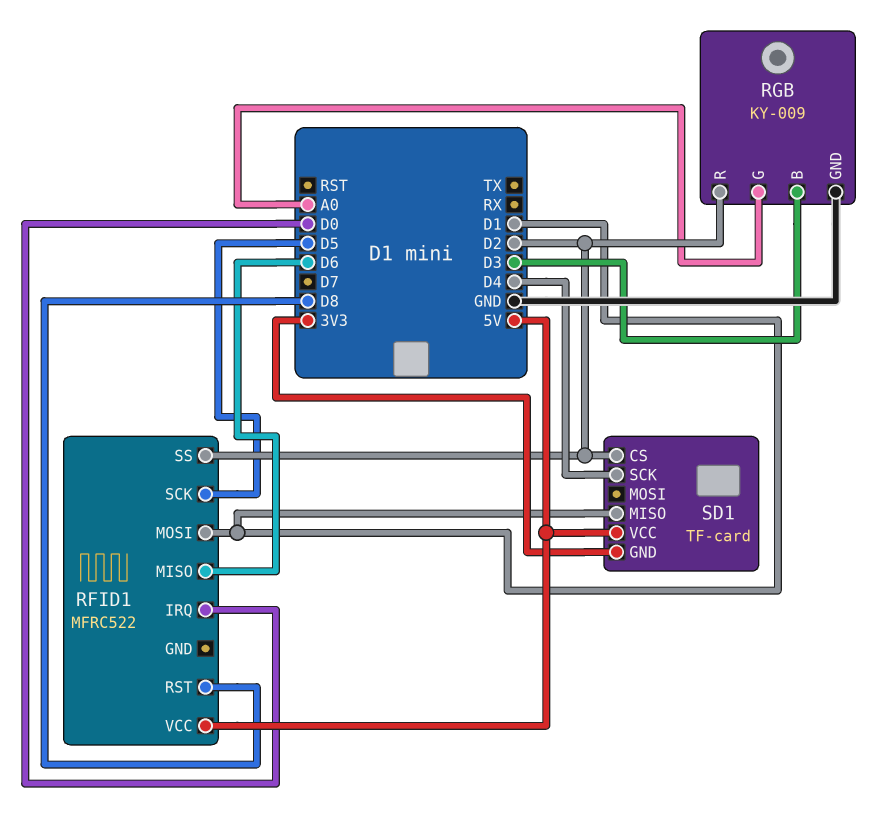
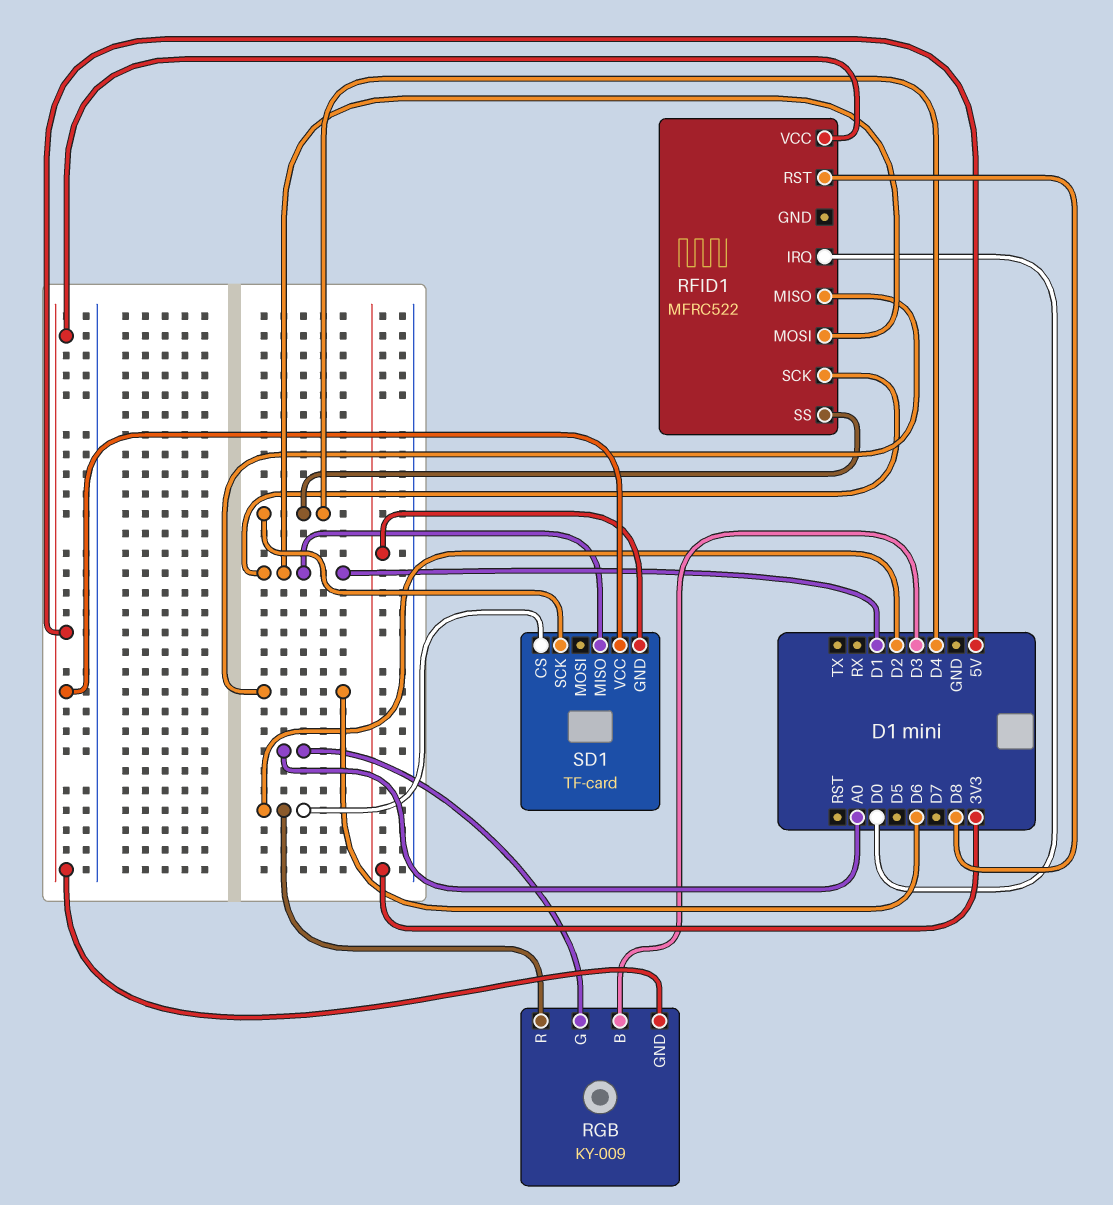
RFID1 pin SCK: D5 -> D1
RFID1 pin SS: D2 -> D4
RGB pin GND: GND -> 5V

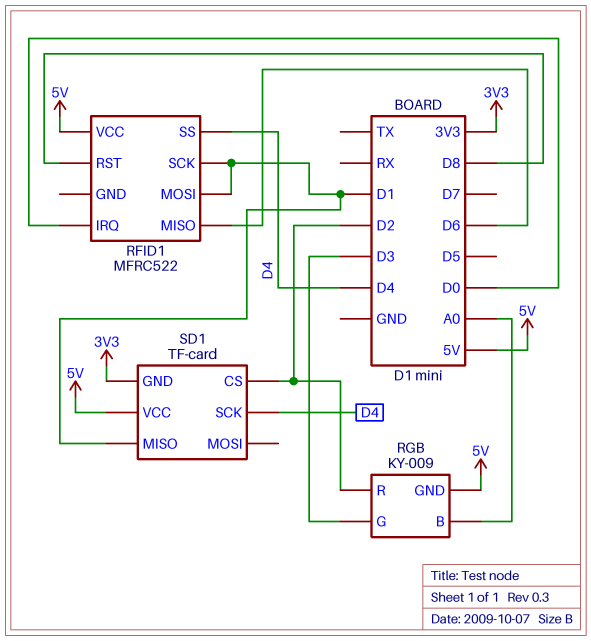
RGB pin B: D3 -> A0
RGB pin G: A0 -> D3

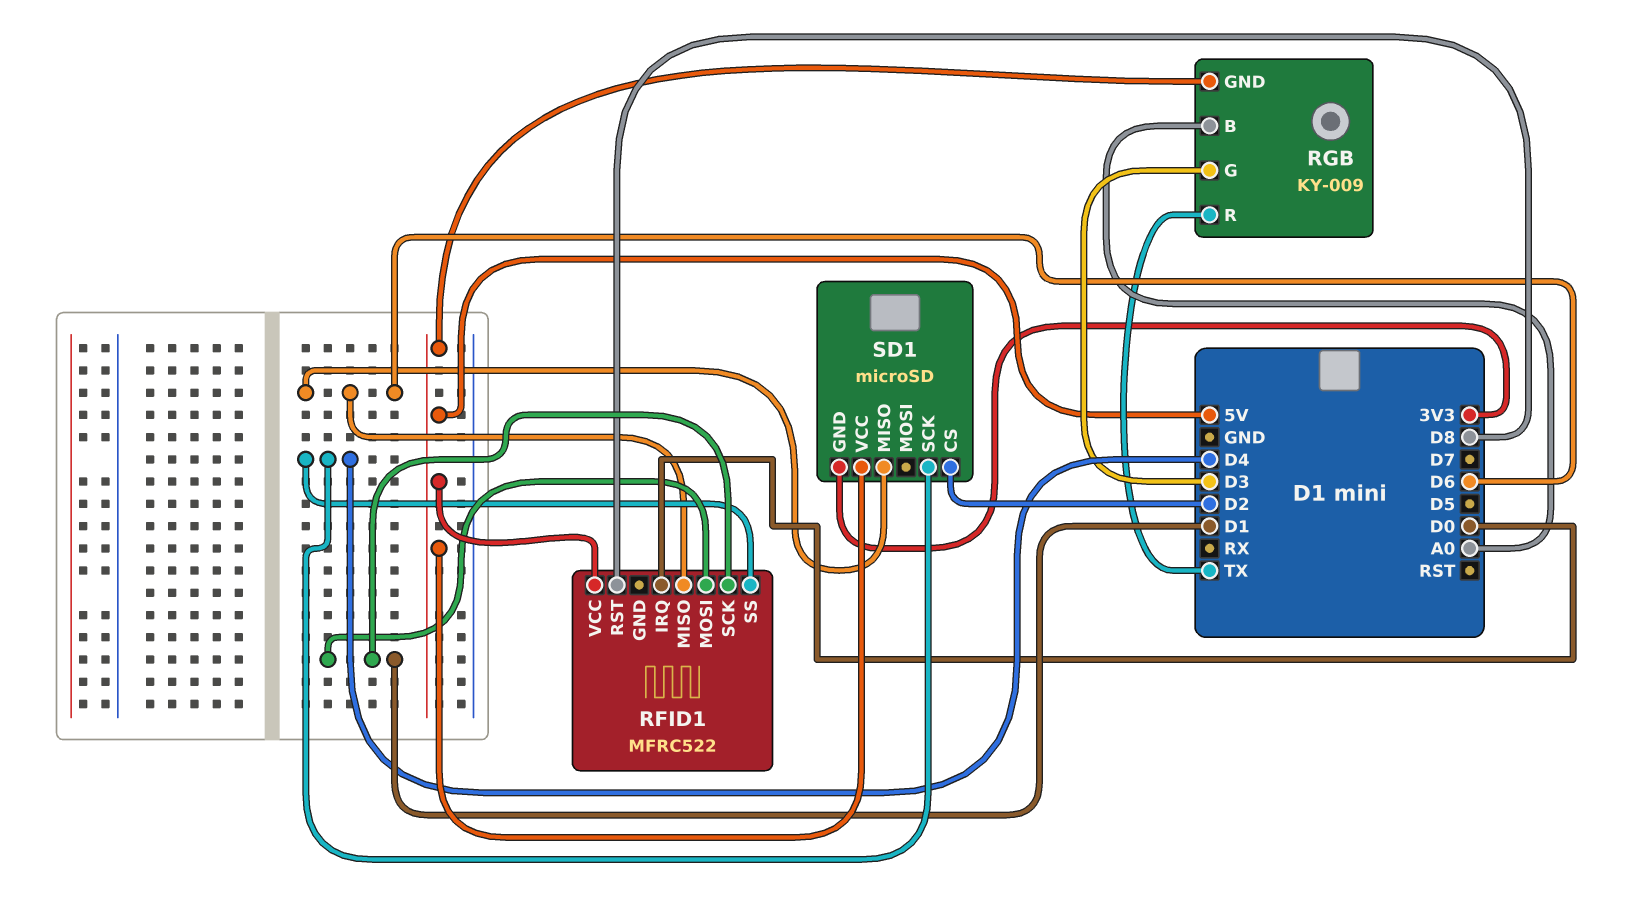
RGB pin R: D2 -> TX
SD1: TF-card -> microSD
SD1 pin MISO: D1 -> D6

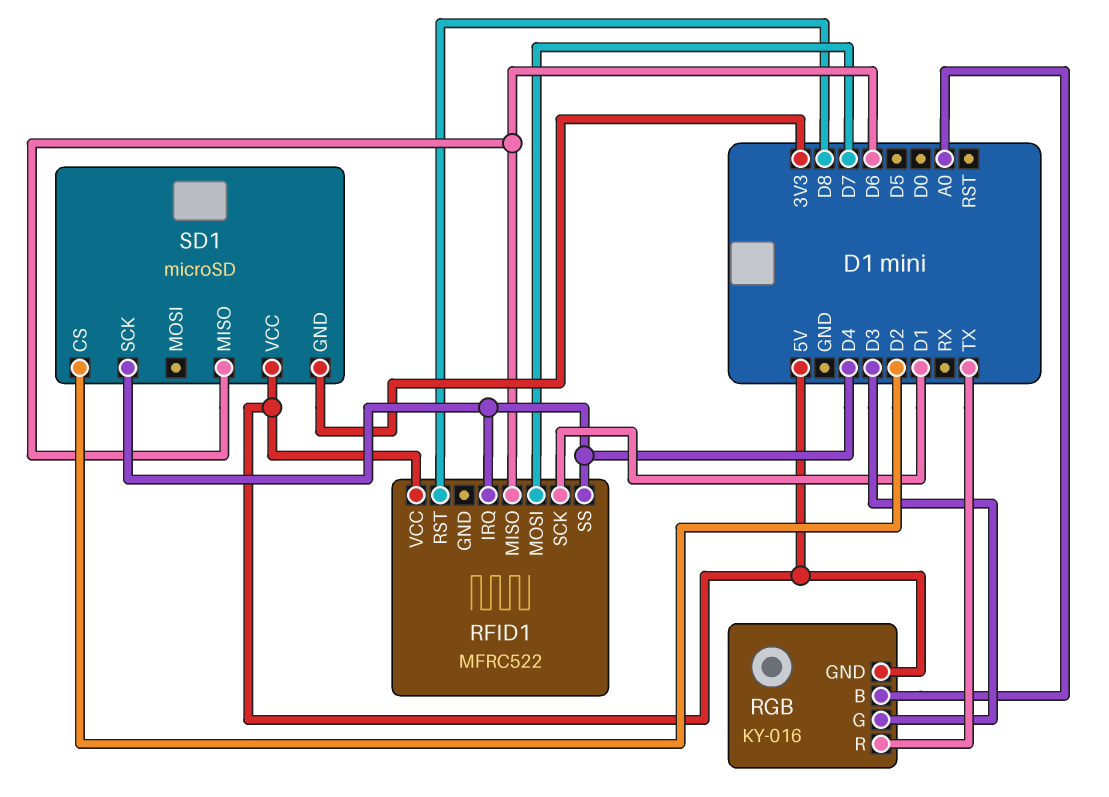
RFID1 pin IRQ: D0 -> D4
RFID1 pin MOSI: D1 -> D7
RGB: KY-009 -> KY-016

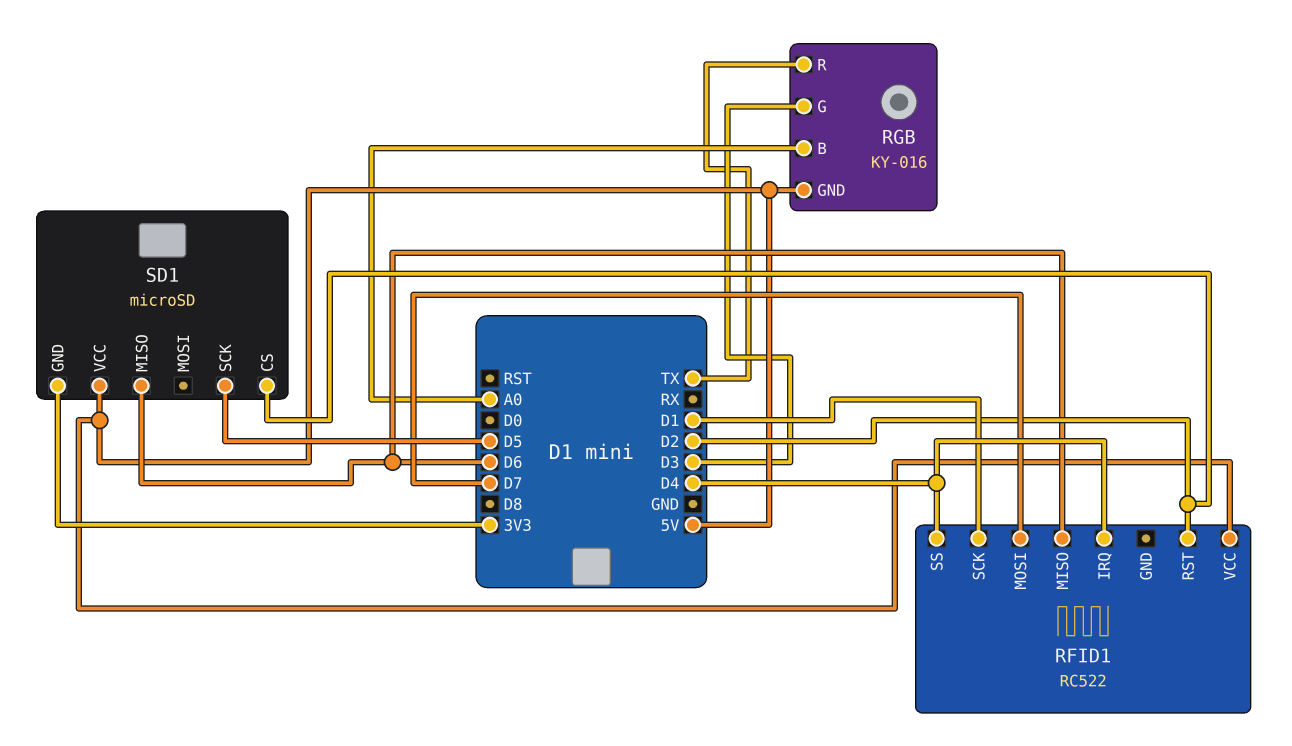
RFID1: MFRC522 -> RC522
RFID1 pin RST: D8 -> D2
SD1 pin SCK: D4 -> D5

